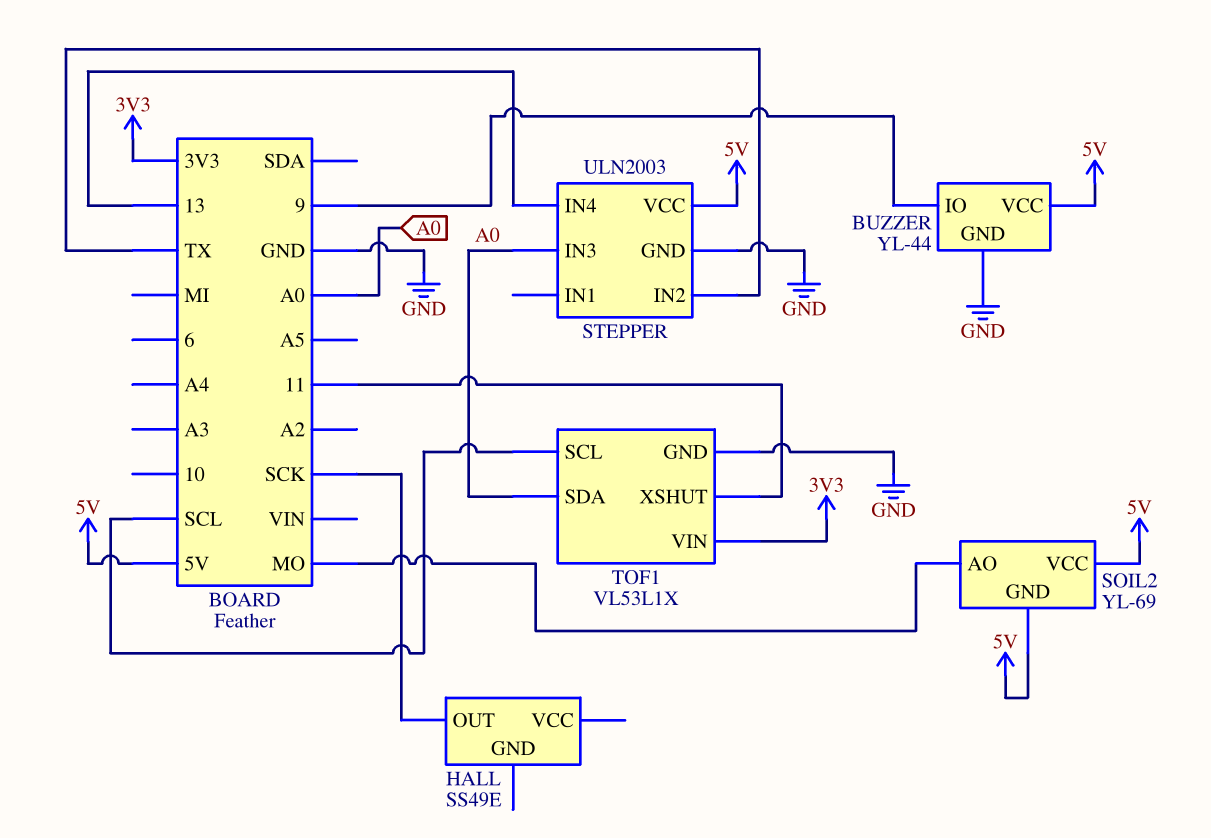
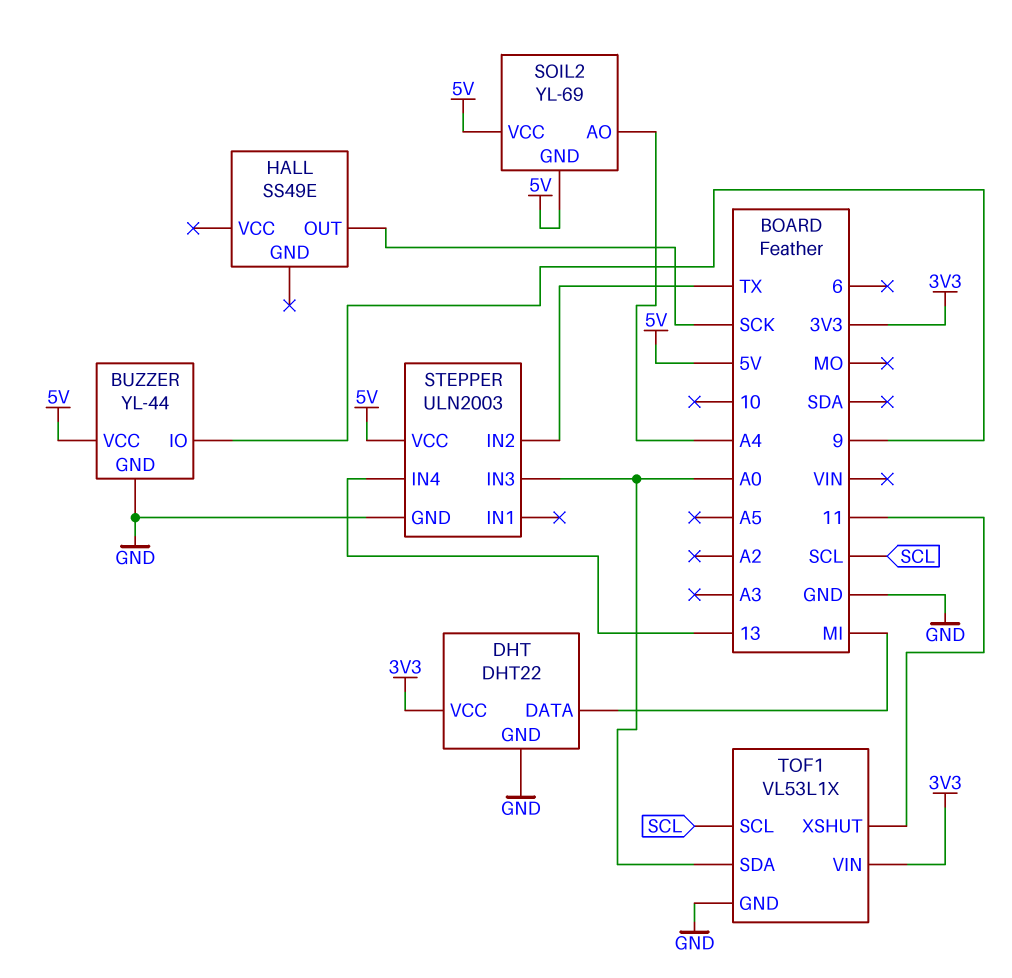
DHT: none -> DHT22
DHT pin DATA: none -> MI
DHT pin GND: none -> GND
DHT pin VCC: none -> 3V3
SOIL2 pin AO: MO -> A4

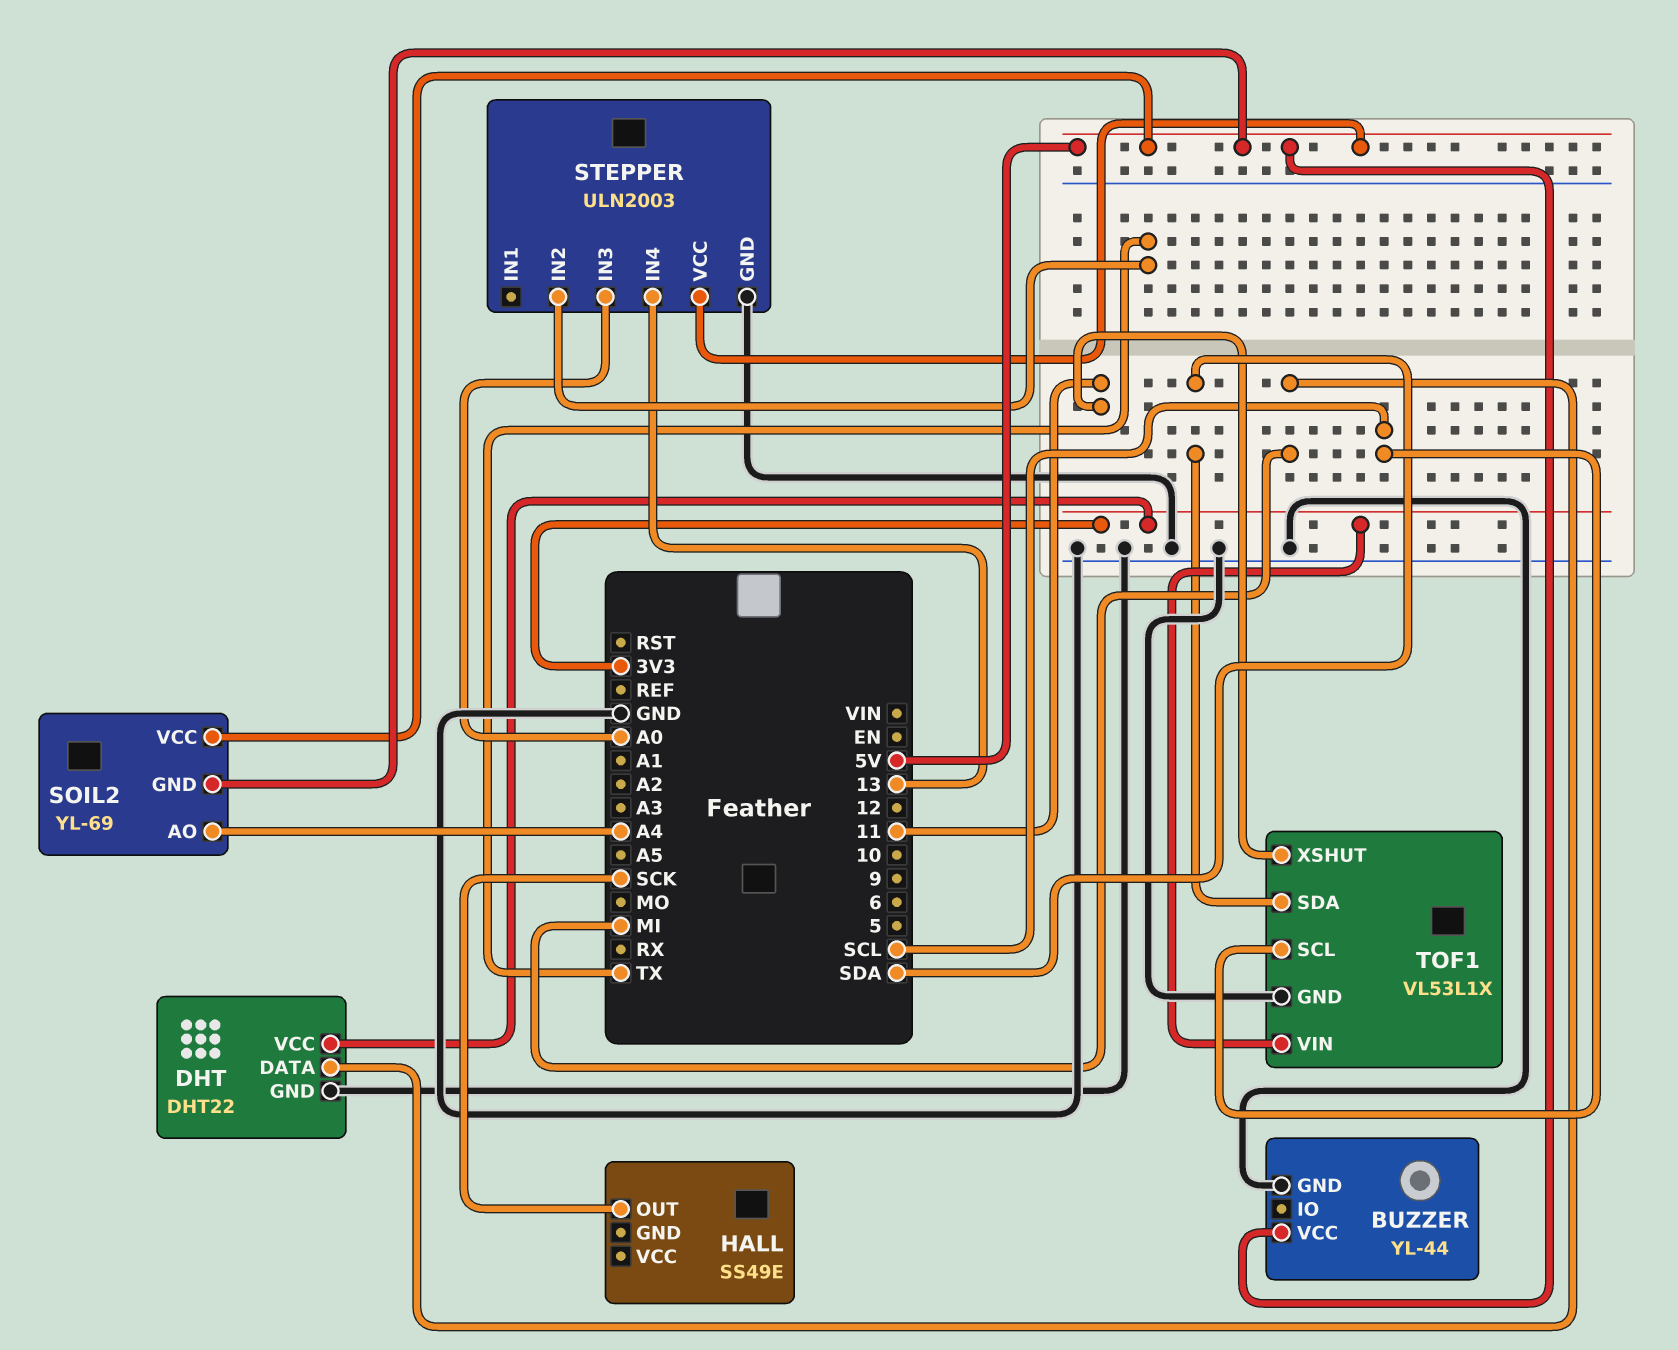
BUZZER pin IO: 9 -> none
TOF1 pin SDA: A0 -> SDA

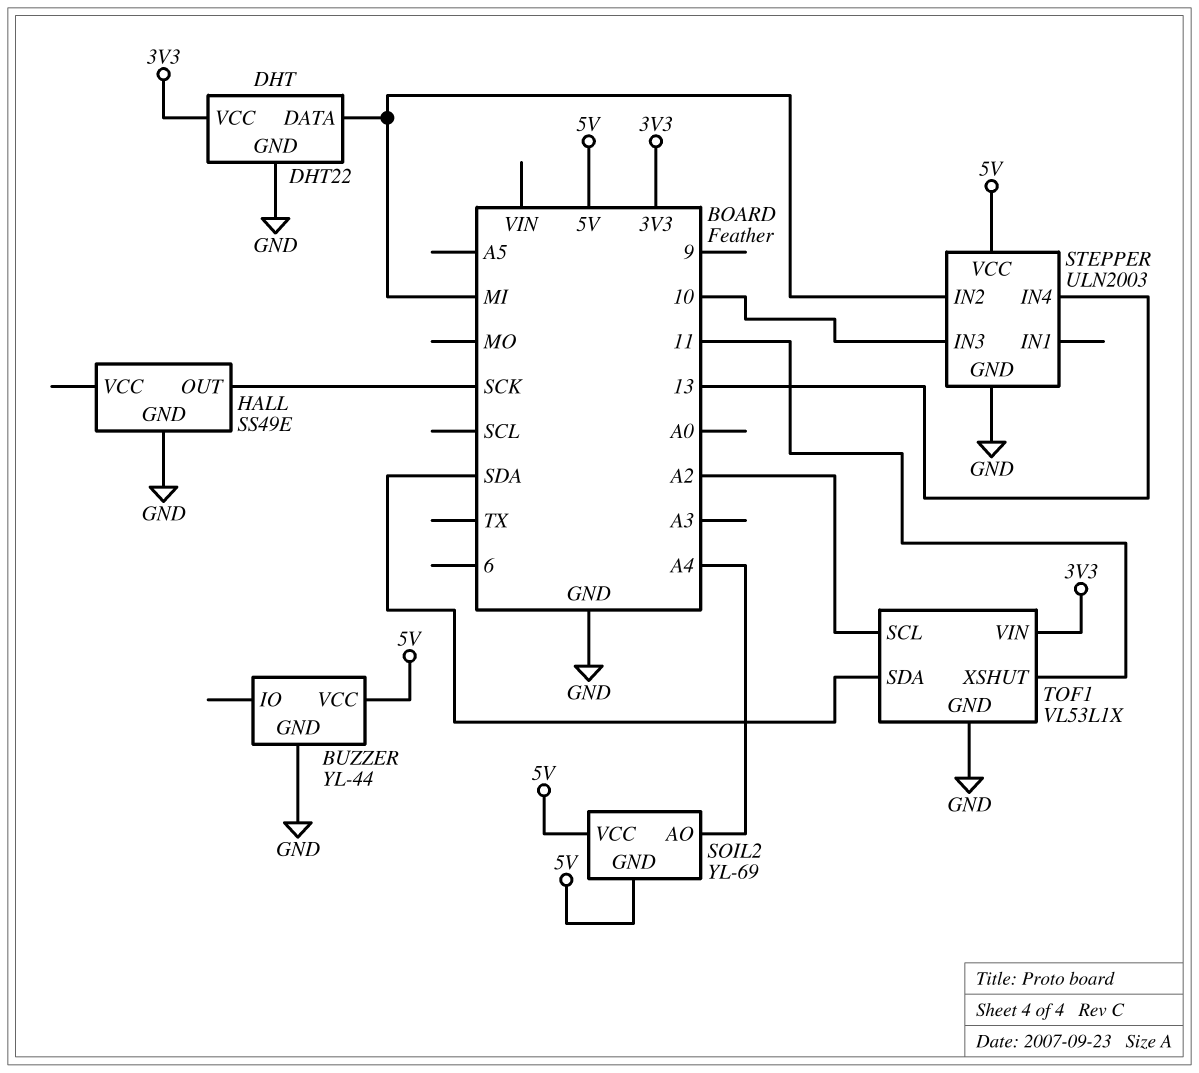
HALL pin GND: none -> GND
STEPPER pin IN2: TX -> MI
STEPPER pin IN3: A0 -> 10
TOF1 pin SCL: SCL -> A2

